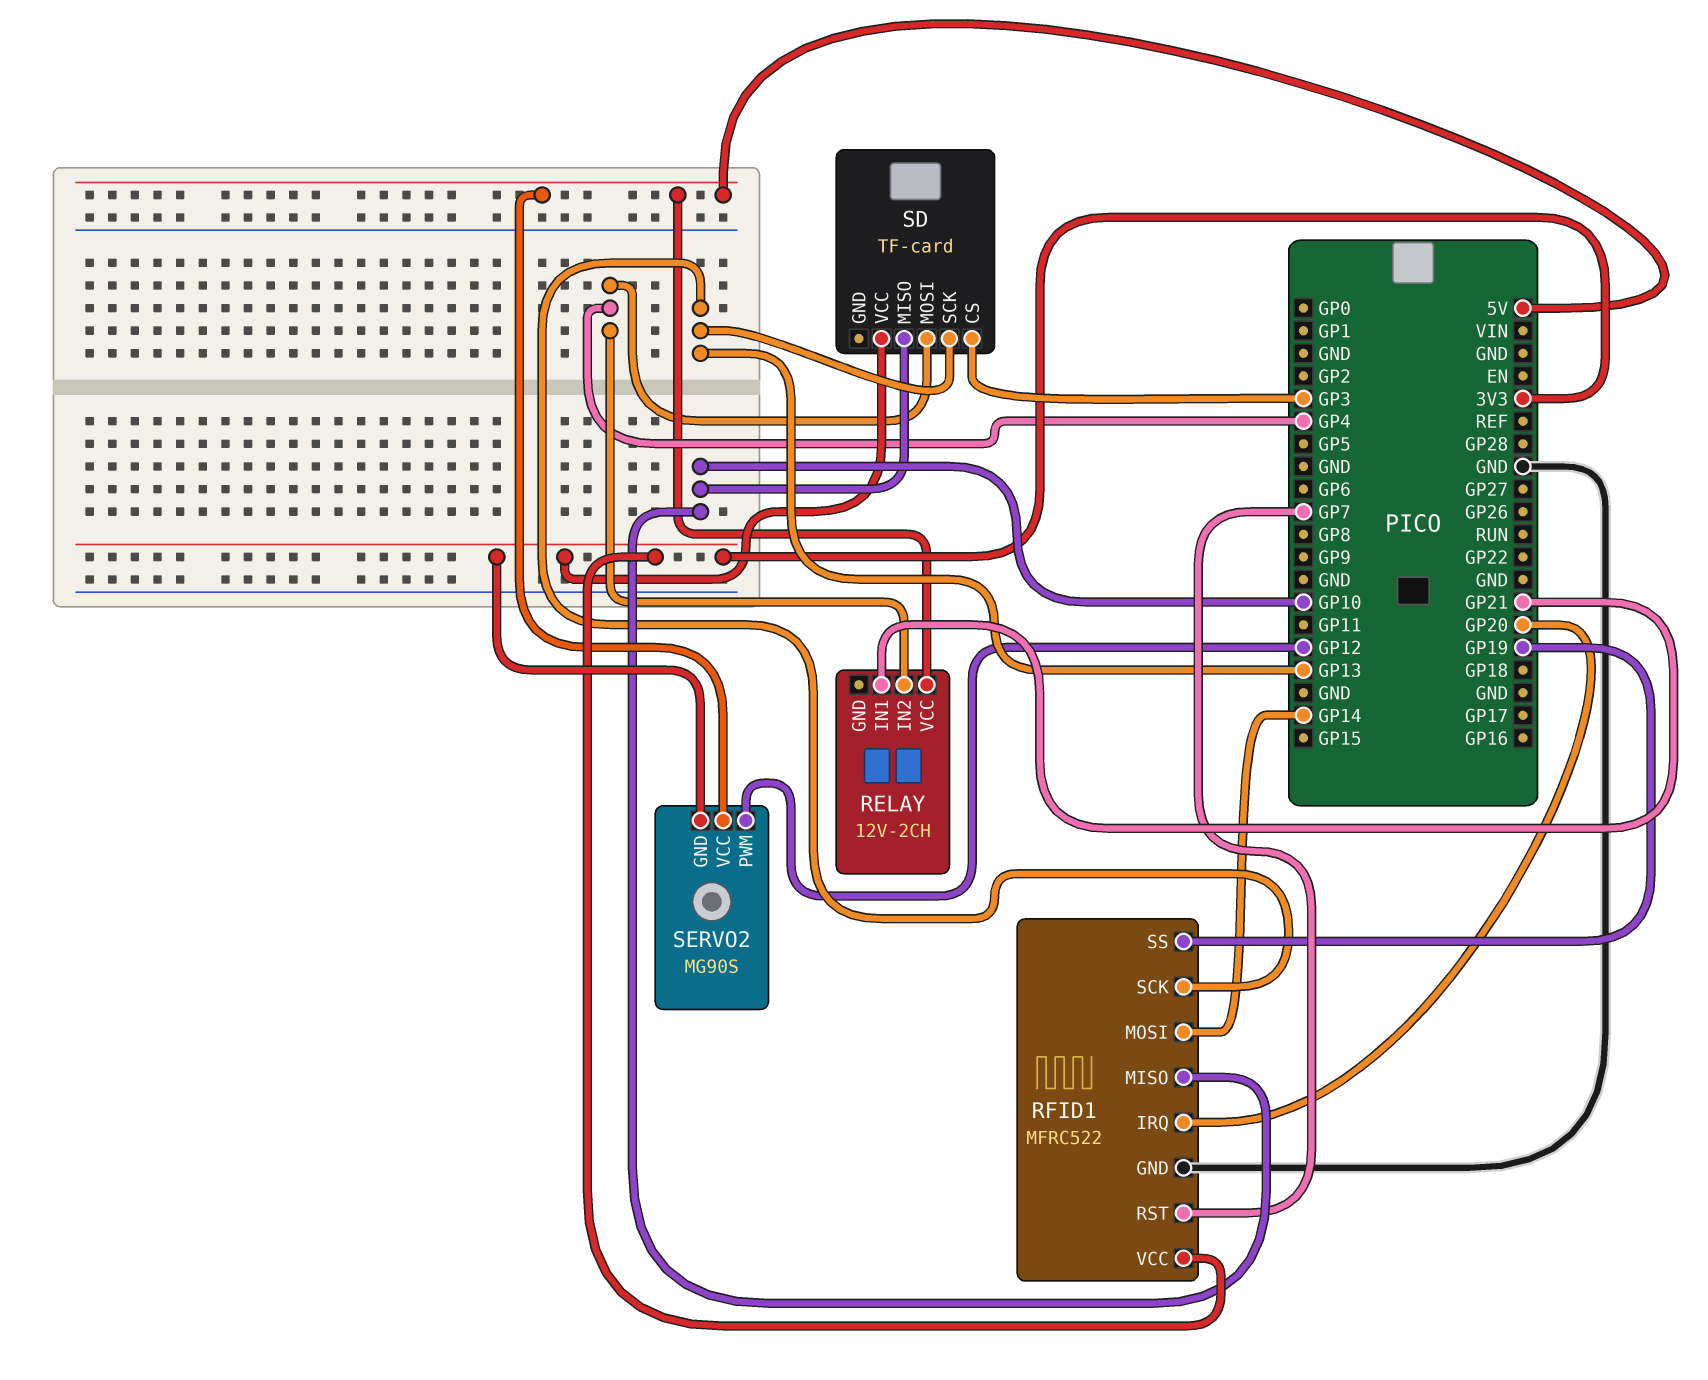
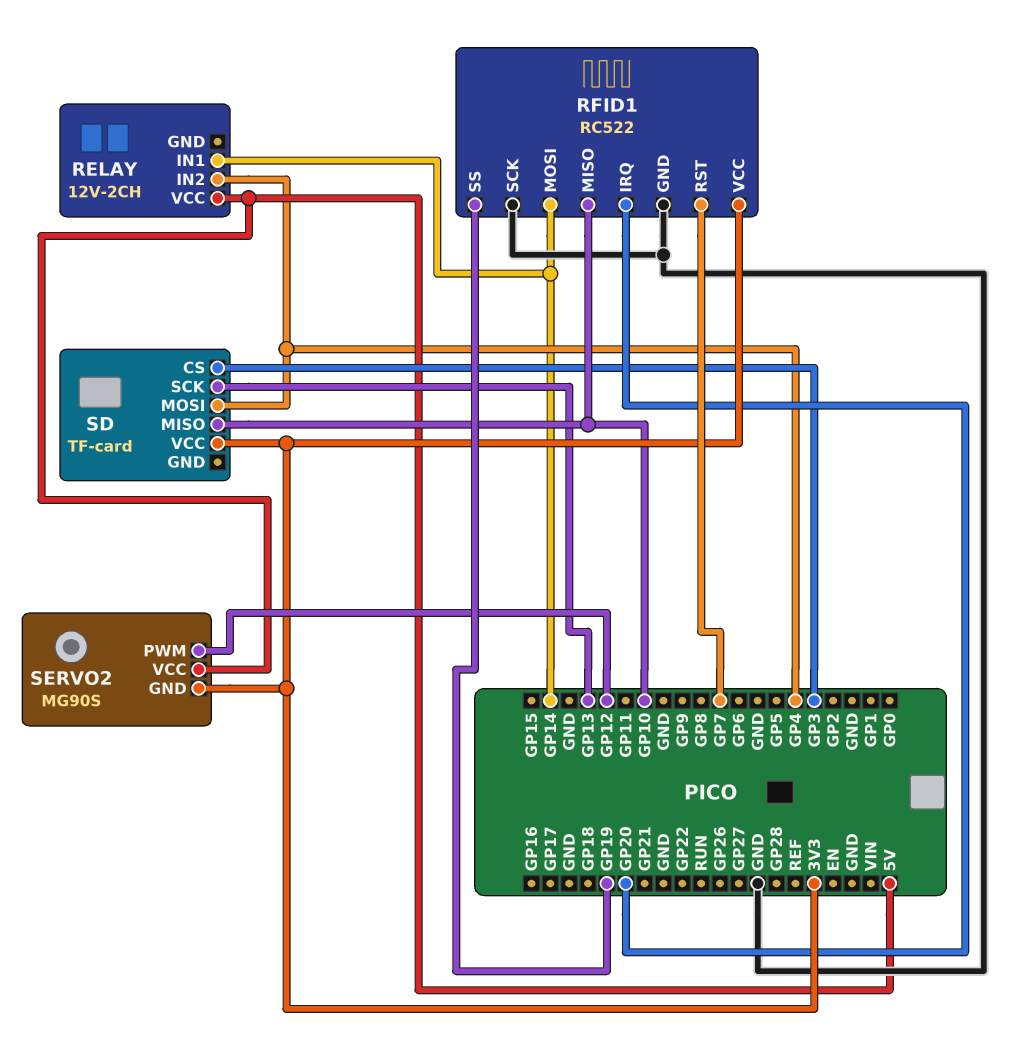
RELAY pin IN1: GP21 -> GP14
RFID1: MFRC522 -> RC522
RFID1 pin SCK: GP13 -> GND

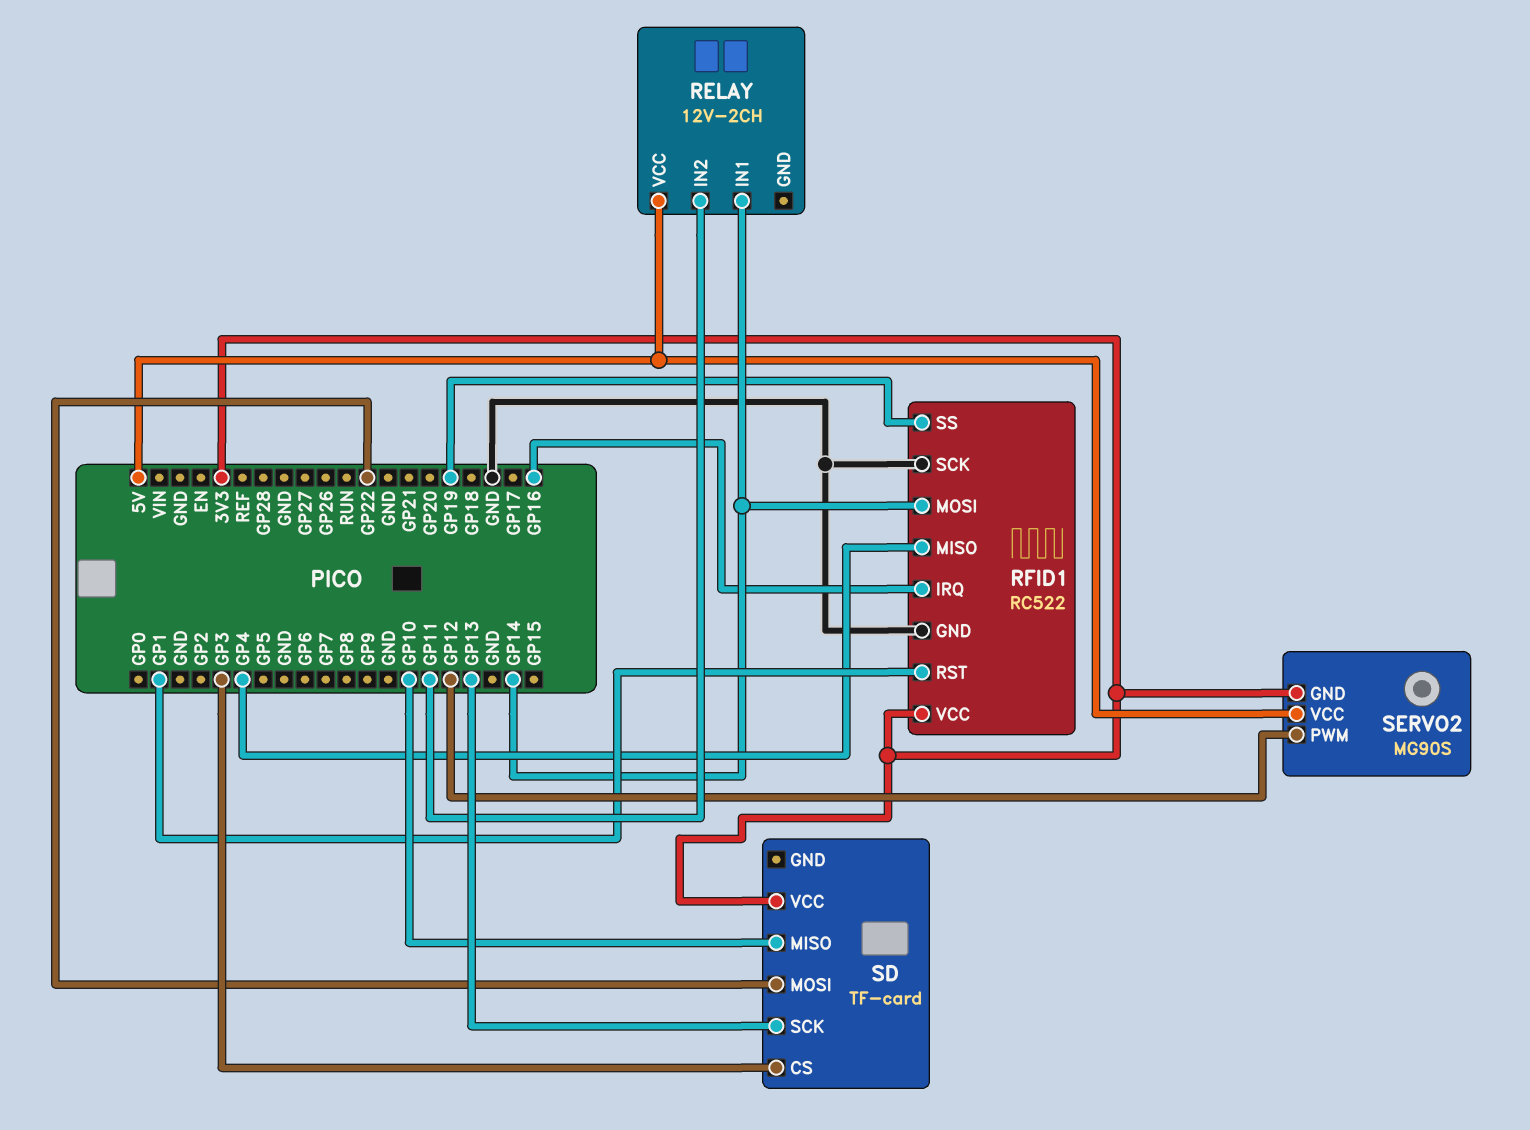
RELAY pin IN2: GP4 -> GP11
RFID1 pin IRQ: GP20 -> GP16
RFID1 pin MISO: GP10 -> GP4
RFID1 pin RST: GP7 -> GP1
SD pin MOSI: GP4 -> GP22

